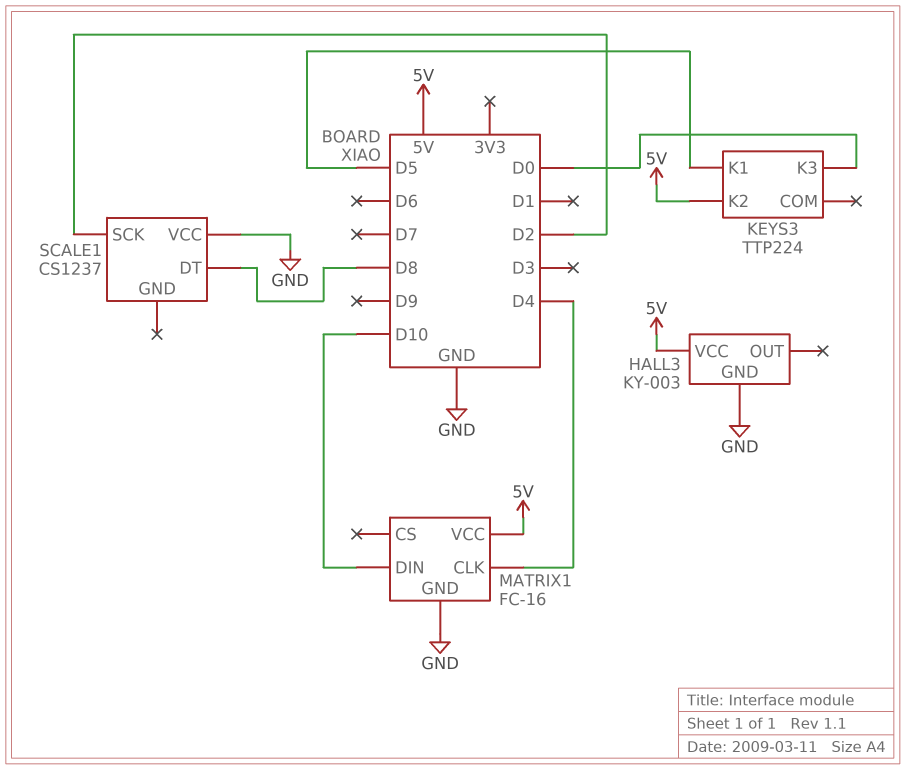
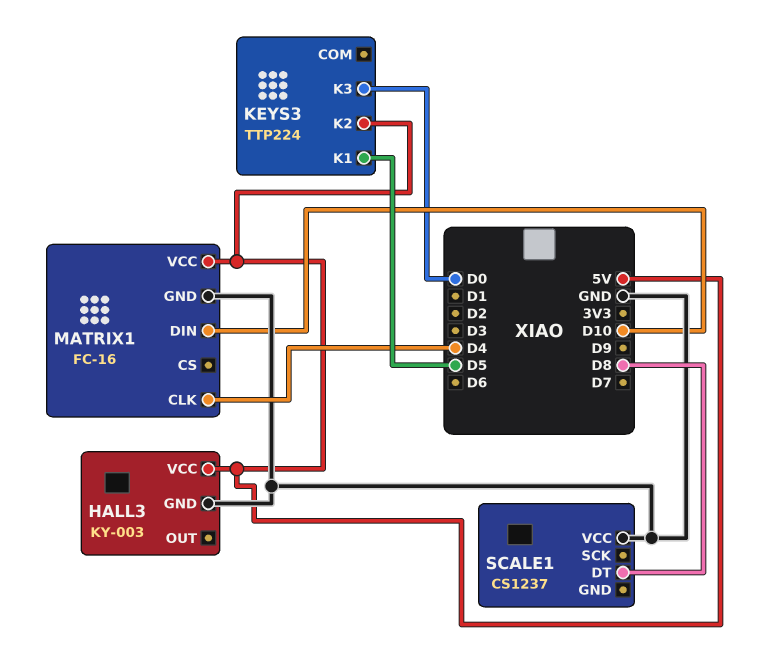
SCALE1 pin SCK: D2 -> none

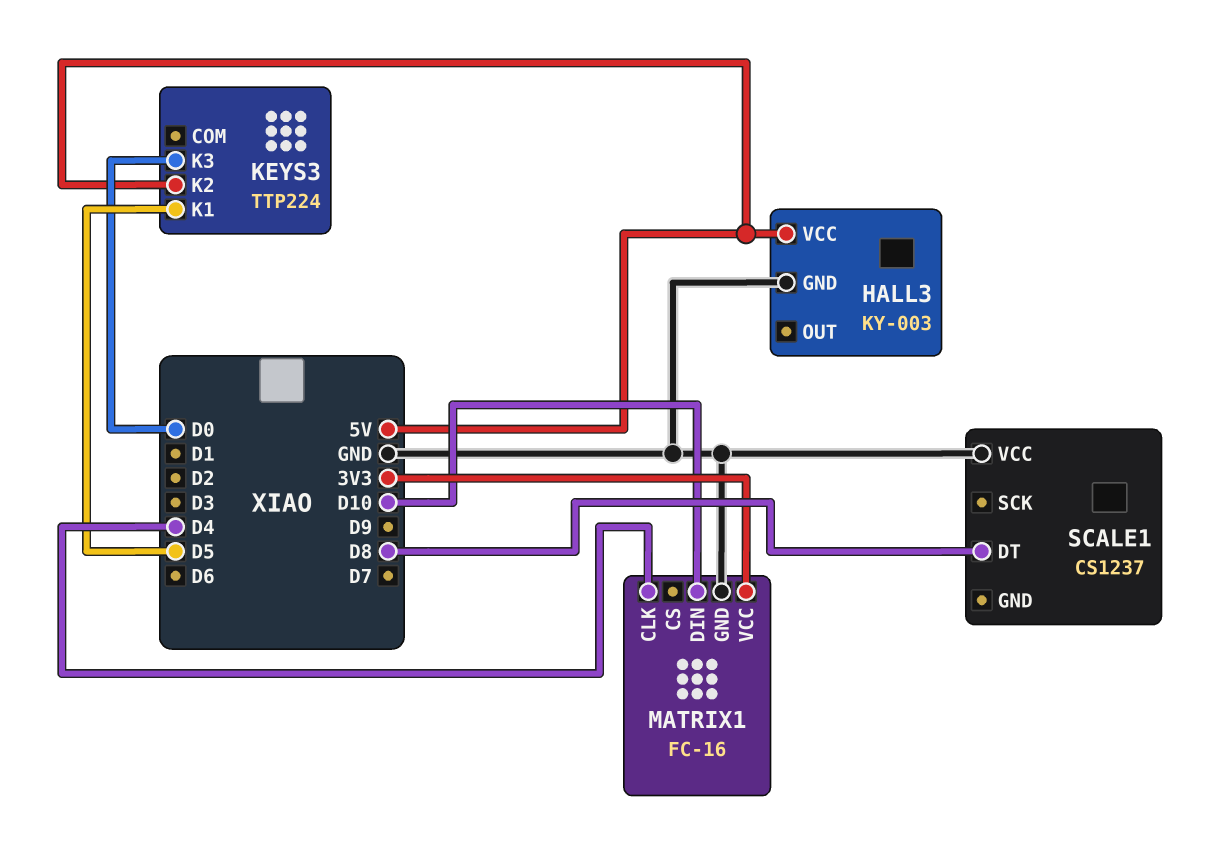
MATRIX1 pin VCC: 5V -> 3V3

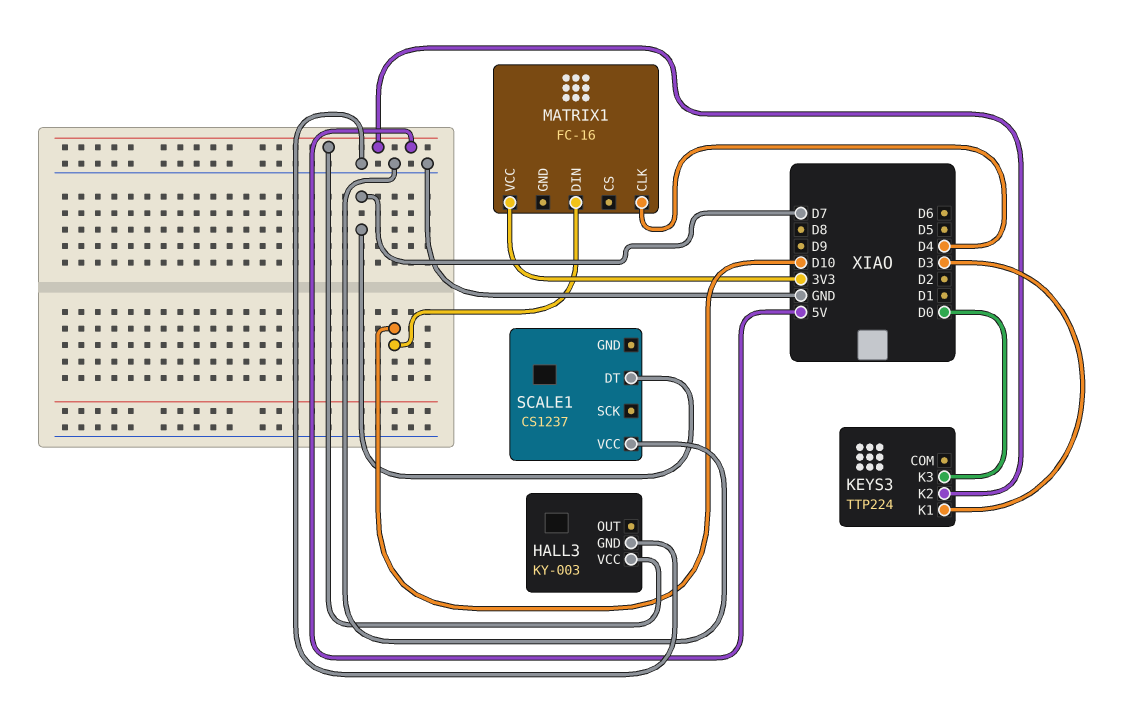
KEYS3 pin K1: D5 -> D3
MATRIX1 pin GND: GND -> none
SCALE1 pin DT: D8 -> D7

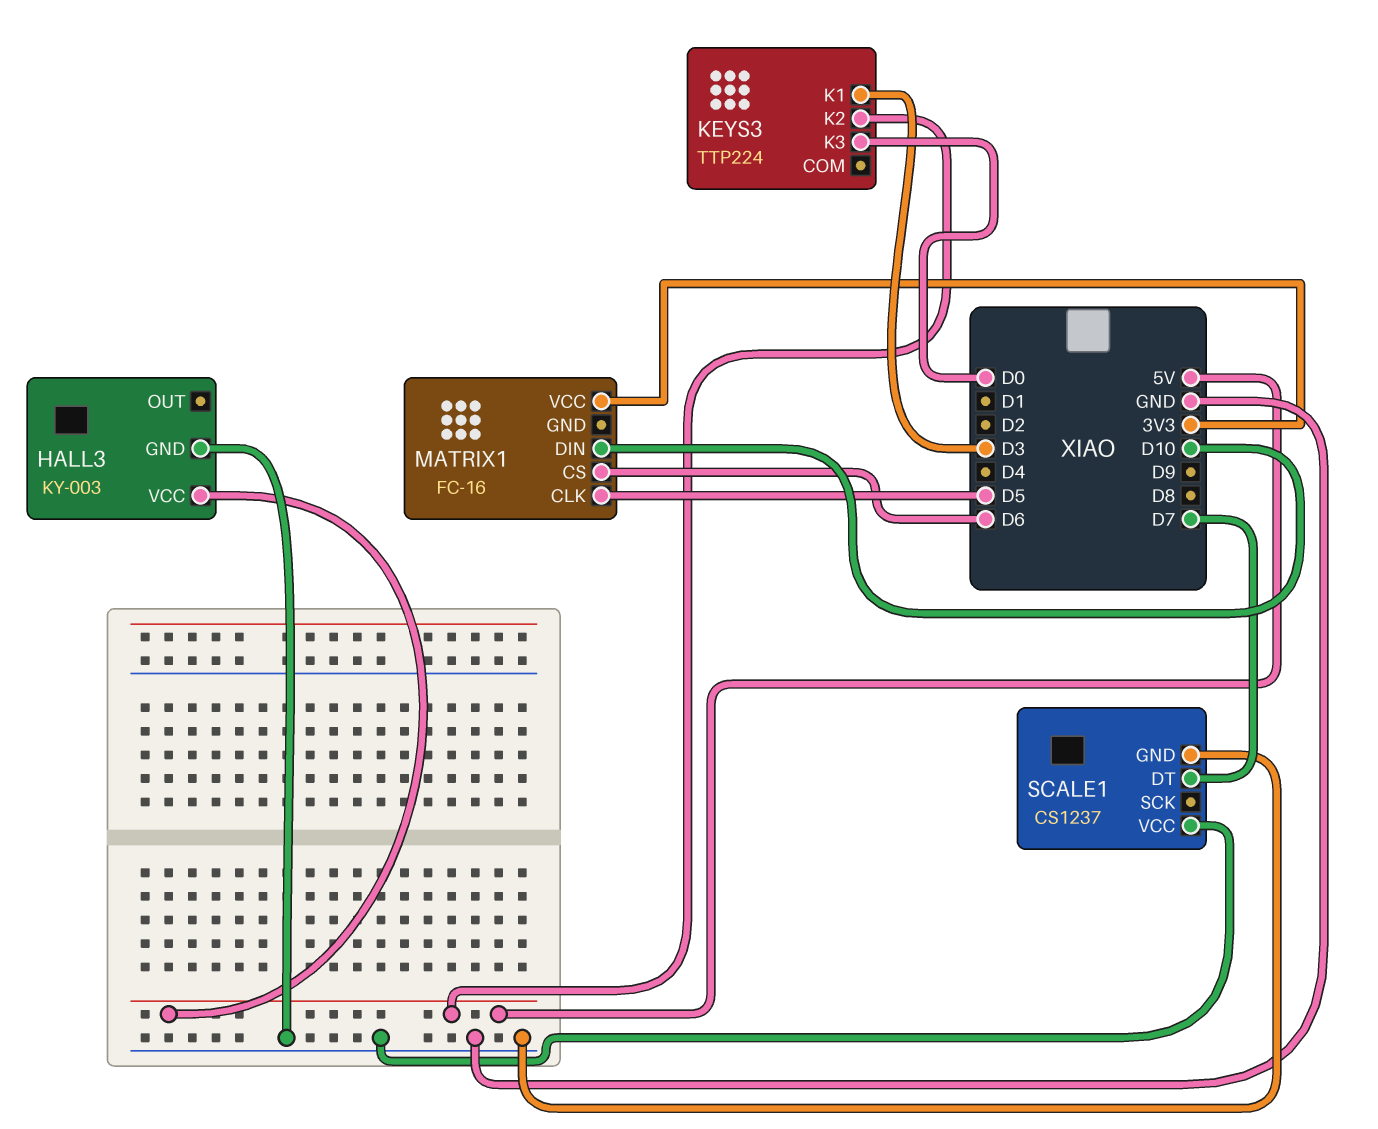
MATRIX1 pin CLK: D4 -> D5
MATRIX1 pin CS: none -> D6
SCALE1 pin GND: none -> GND

